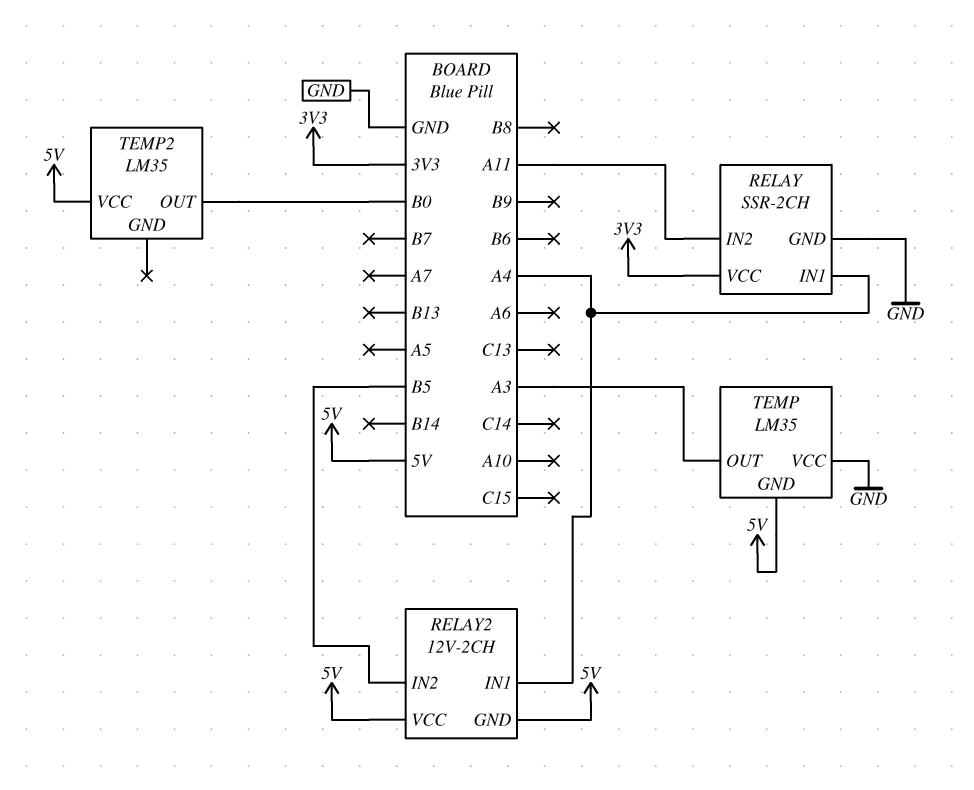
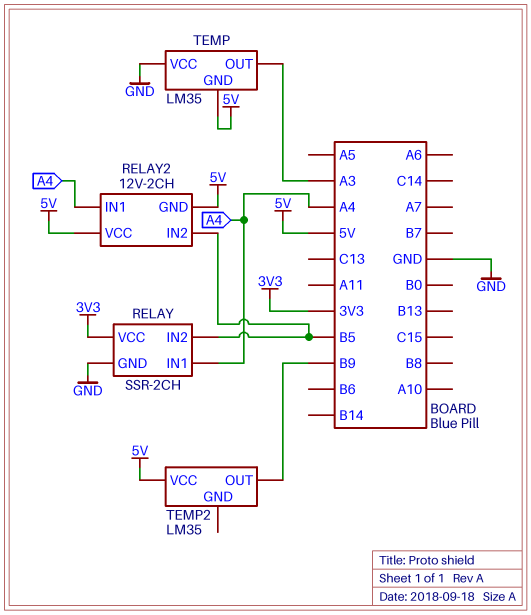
RELAY pin IN2: A11 -> B5
TEMP2 pin OUT: B0 -> B9

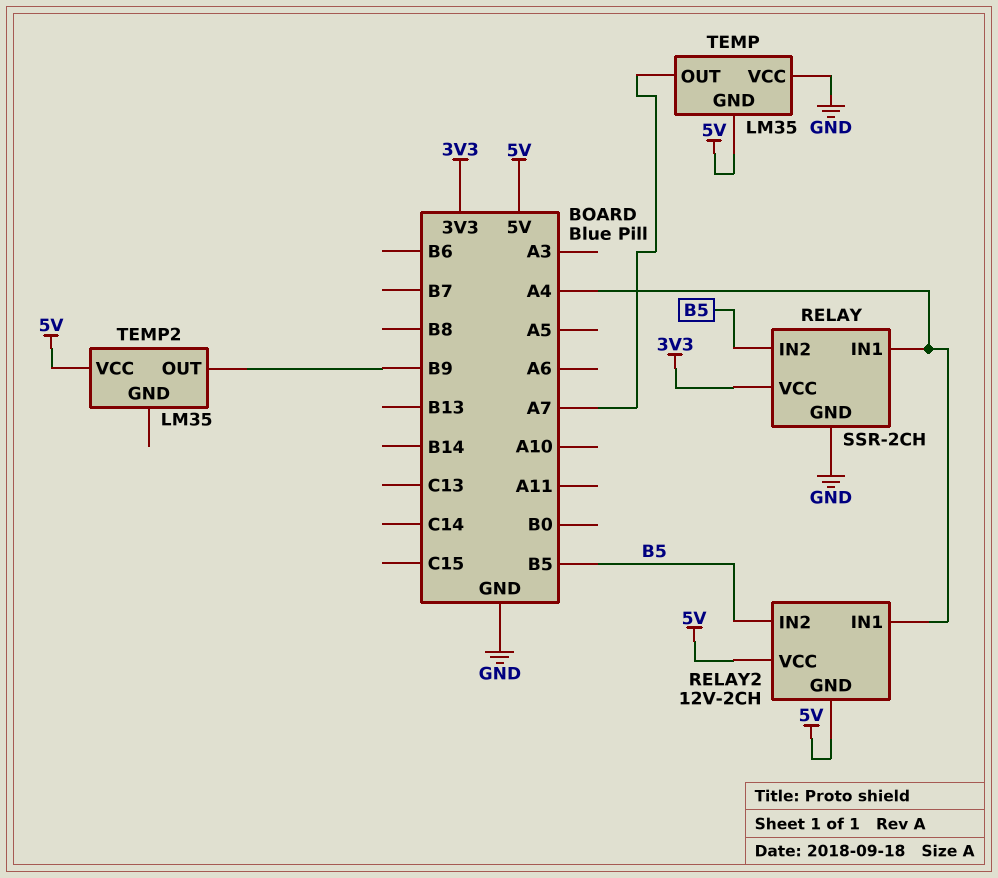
TEMP pin OUT: A3 -> A7

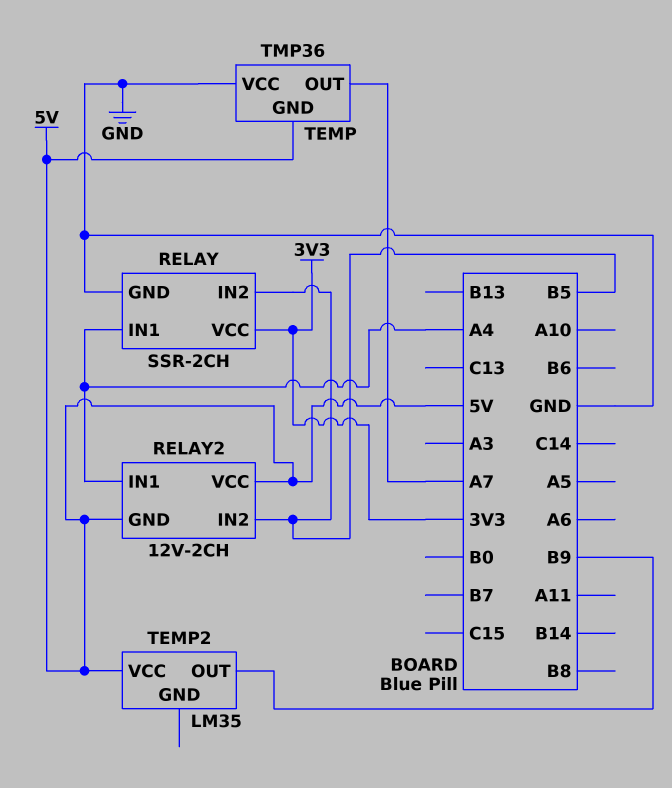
TEMP: LM35 -> TMP36

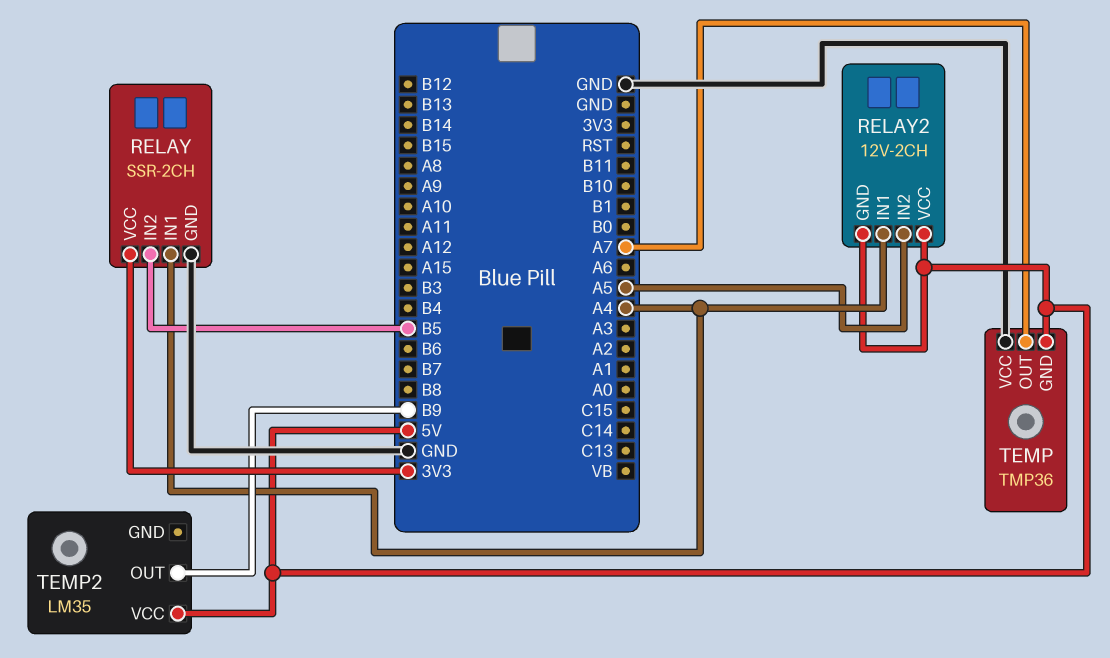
RELAY2 pin IN2: B5 -> A5

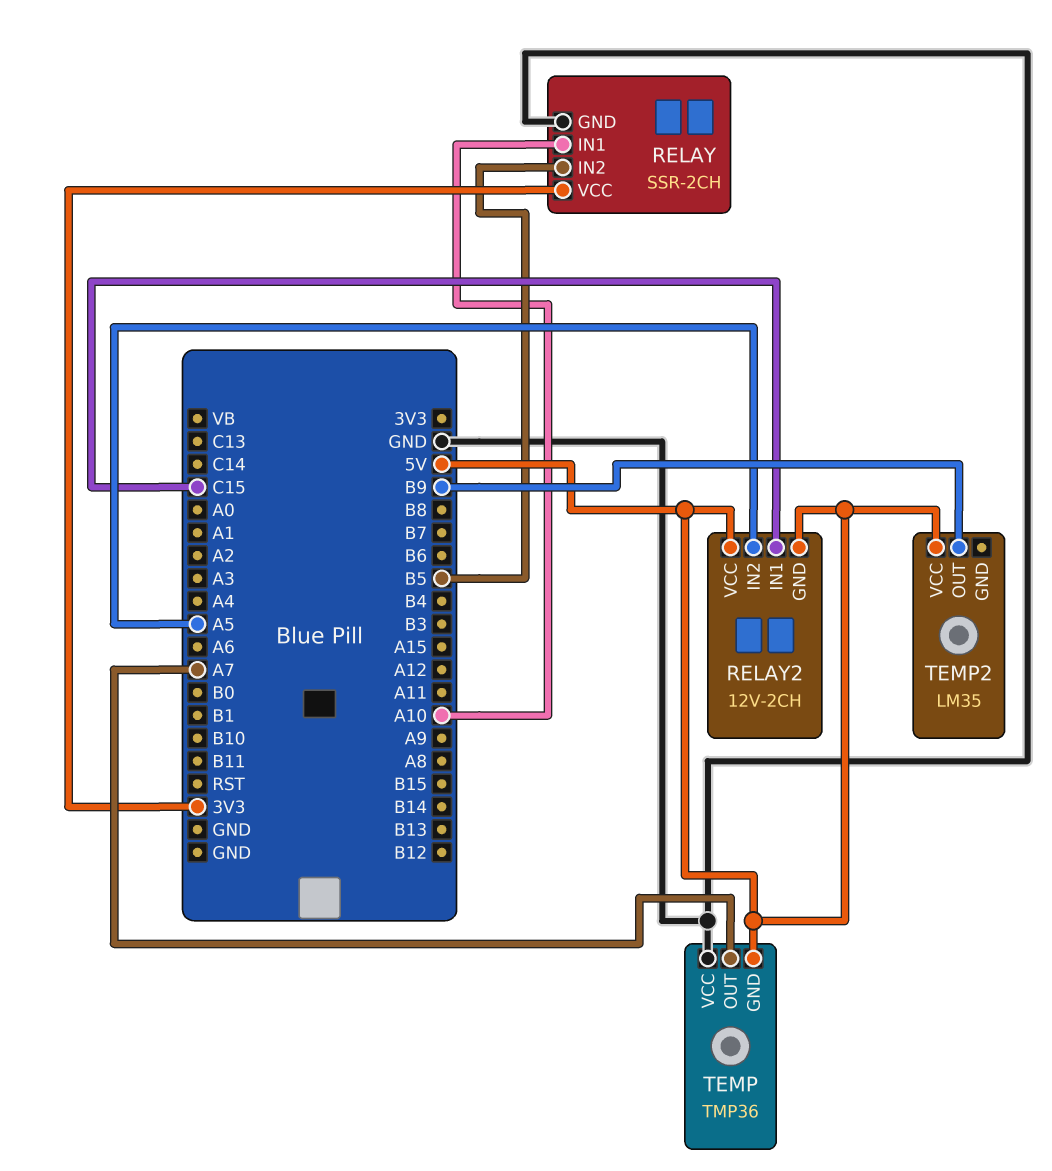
RELAY pin IN1: A4 -> A10
RELAY2 pin IN1: A4 -> C15

